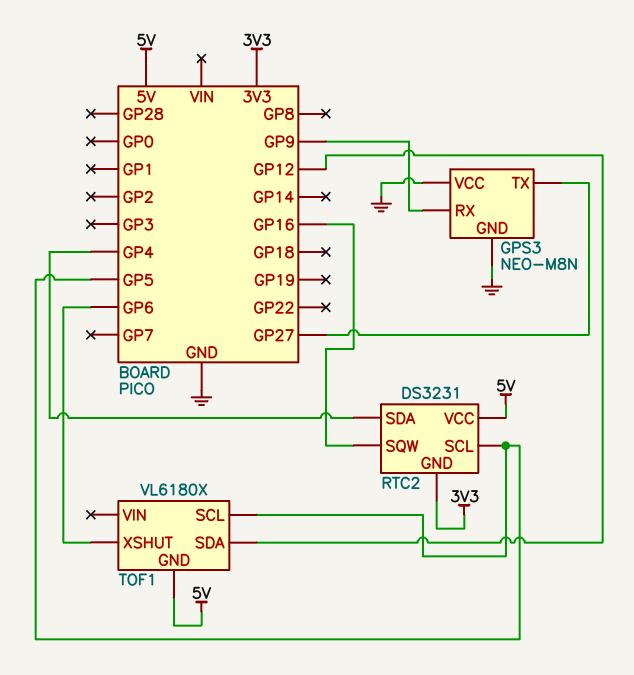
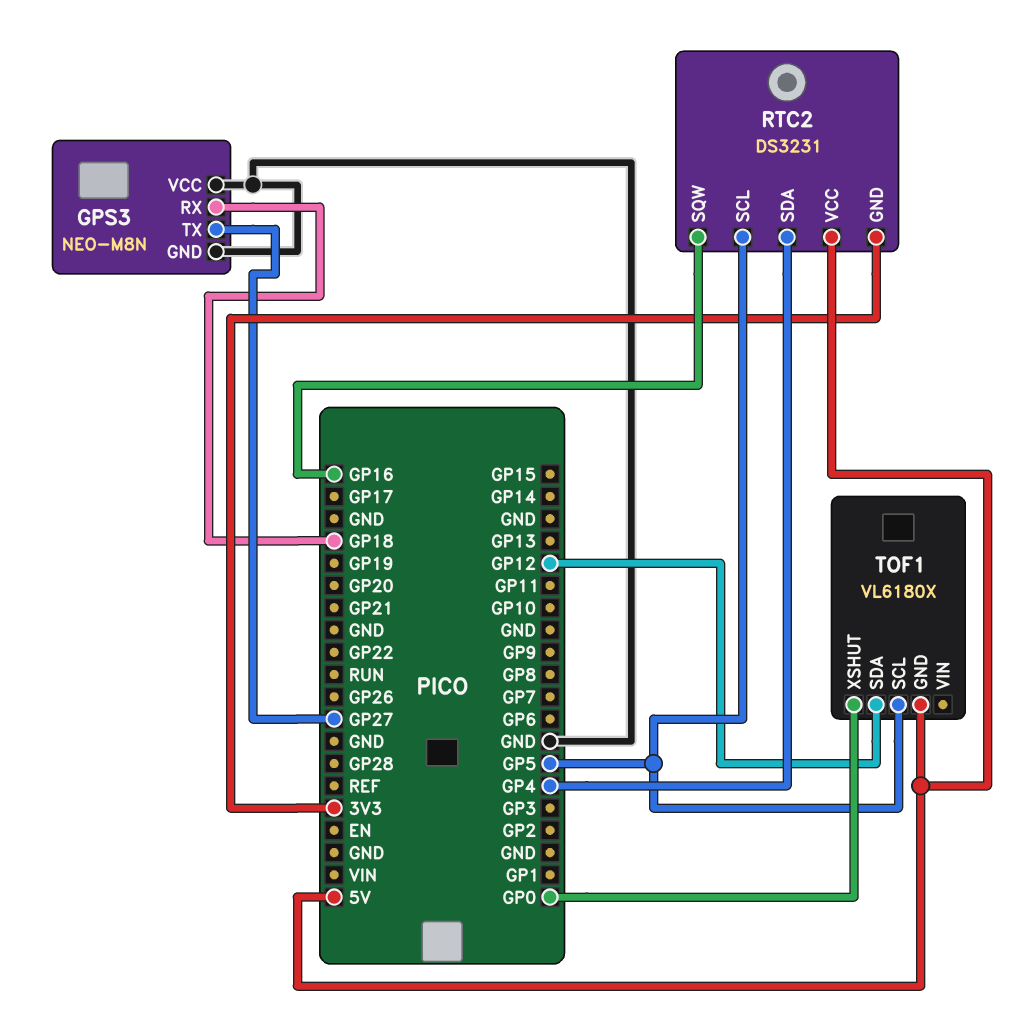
GPS3 pin RX: GP9 -> GP18
TOF1 pin XSHUT: GP6 -> GP0

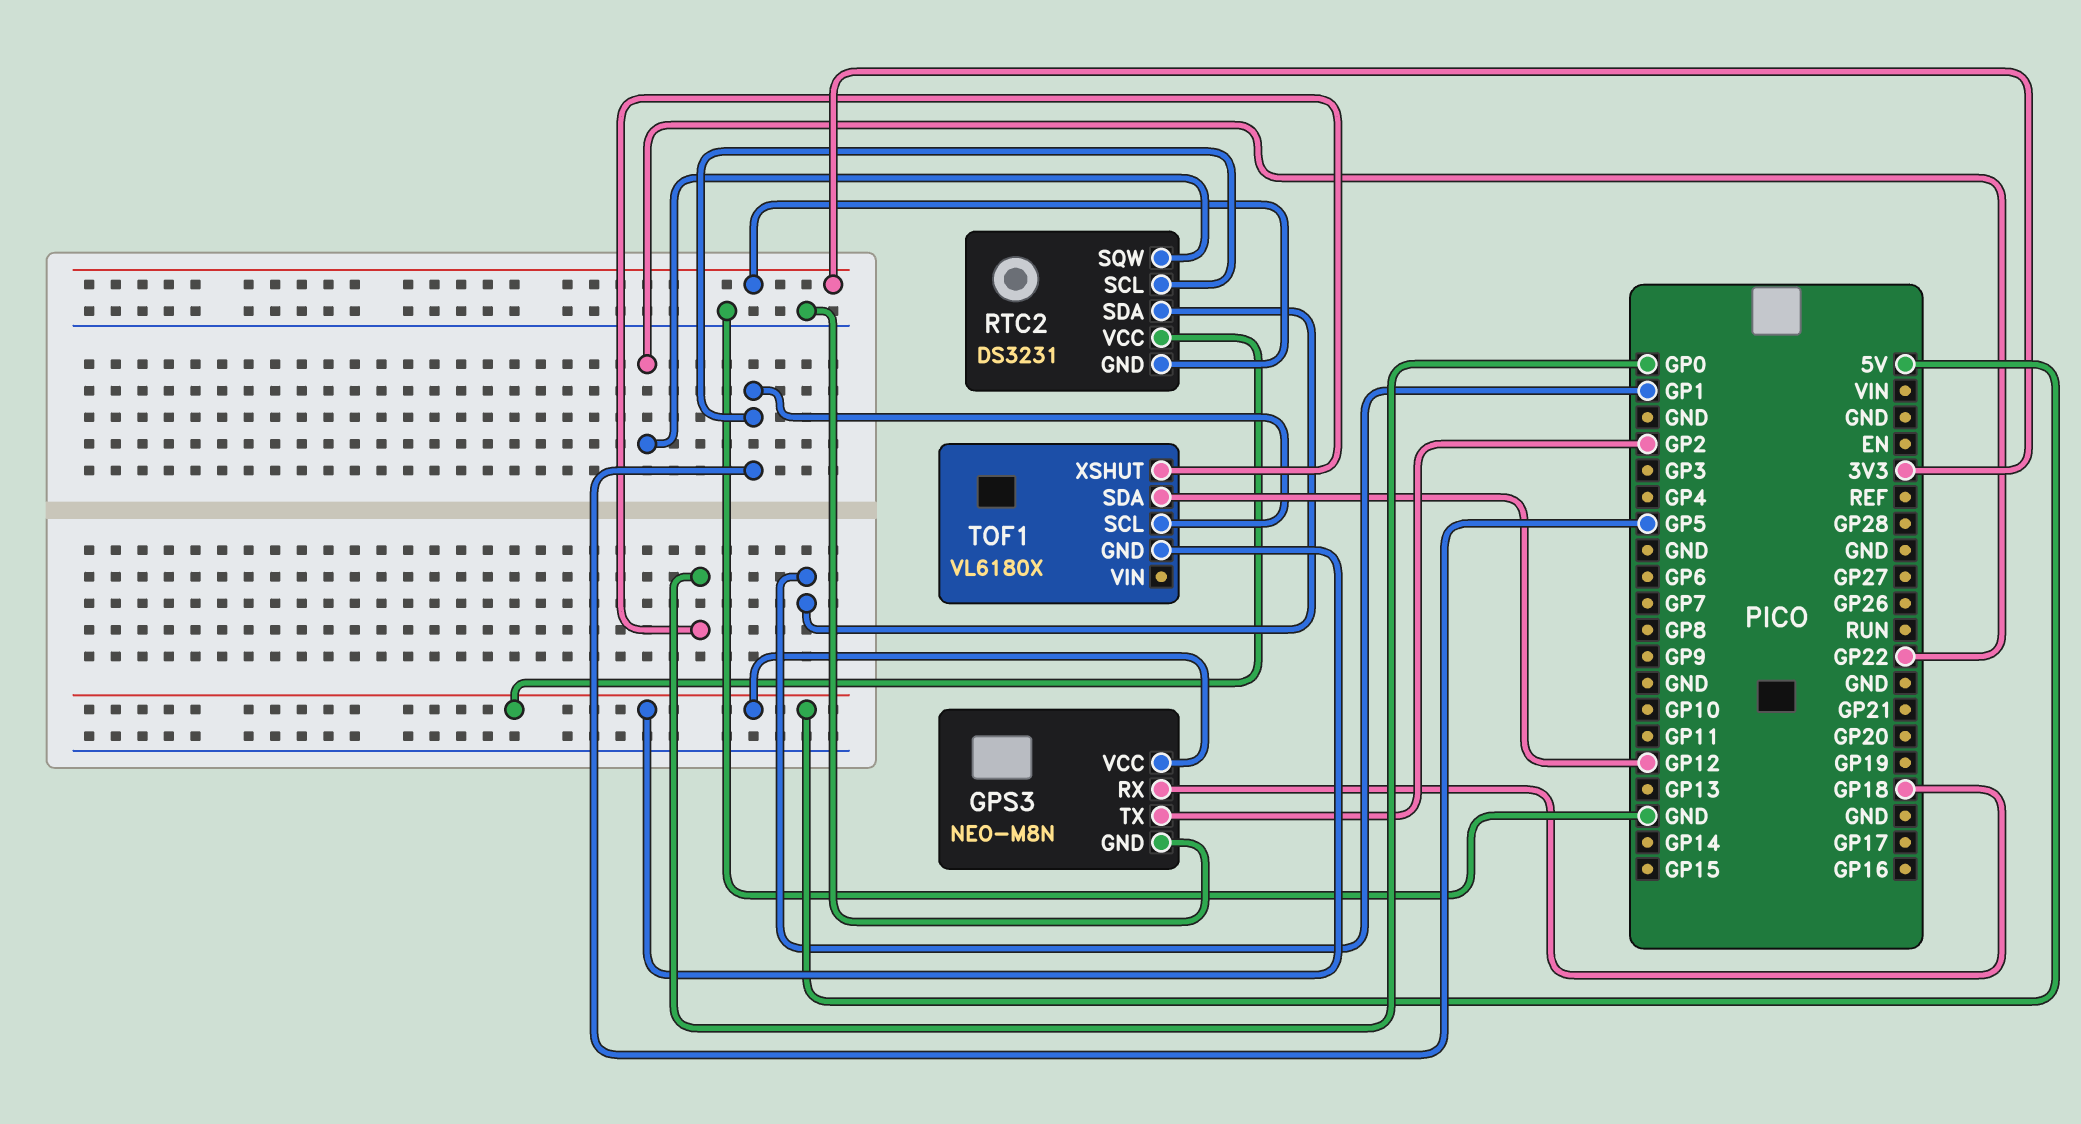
GPS3 pin TX: GP27 -> GP2
GPS3 pin VCC: GND -> 5V
RTC2 pin SDA: GP4 -> GP1
RTC2 pin SQW: GP16 -> GP22

